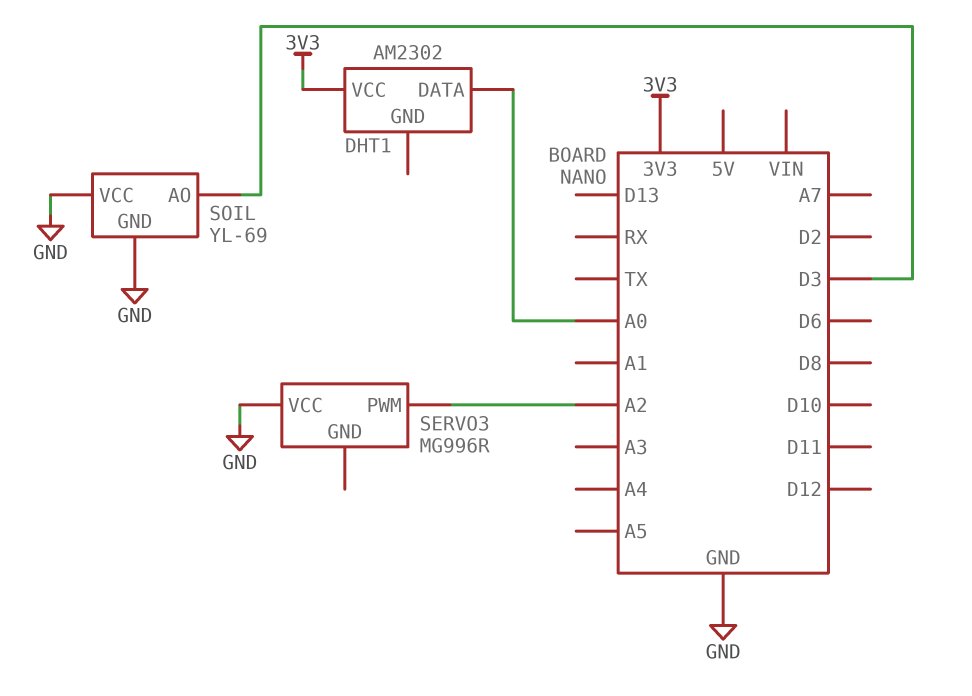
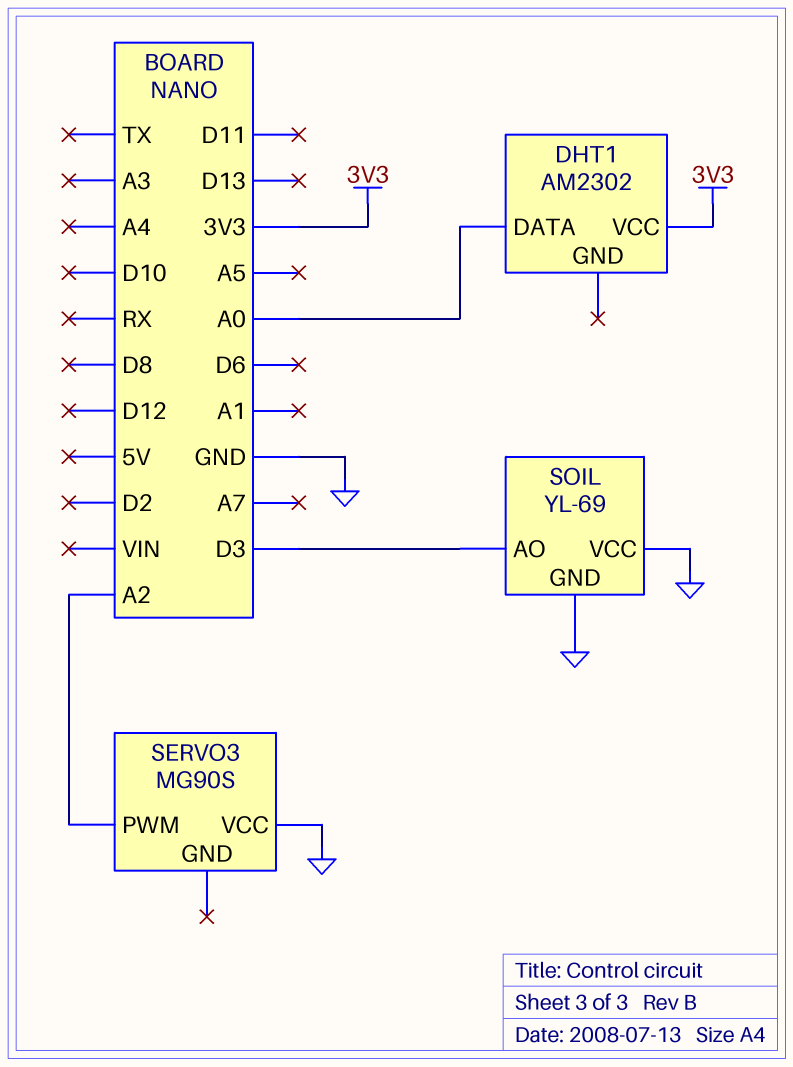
SERVO3: MG996R -> MG90S

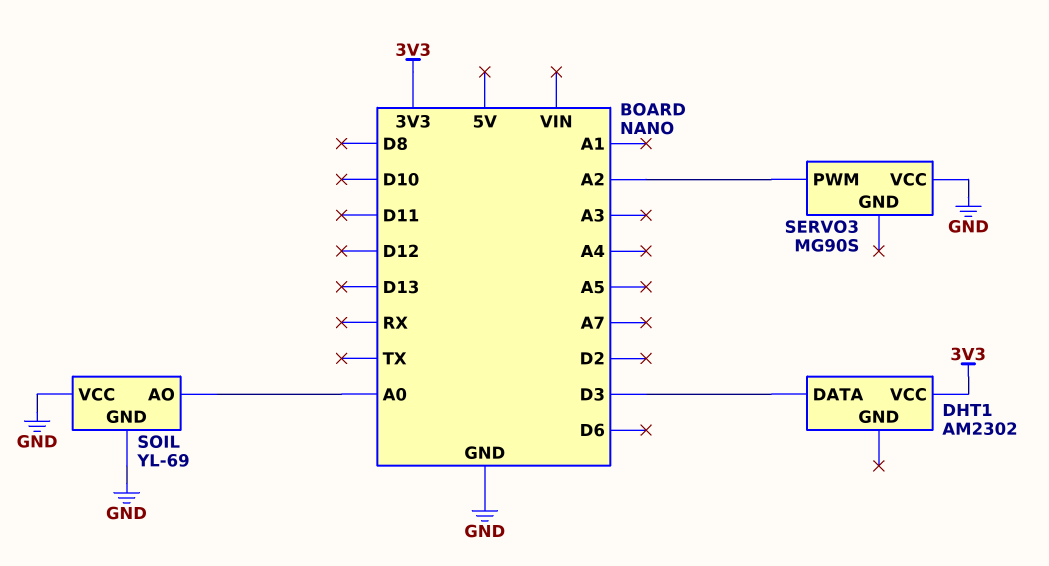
DHT1 pin DATA: A0 -> D3
SOIL pin AO: D3 -> A0

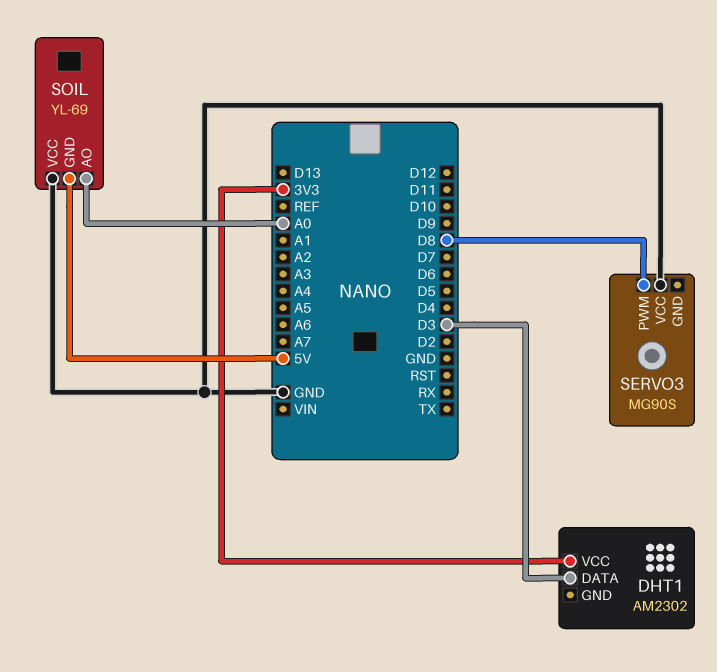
SERVO3 pin PWM: A2 -> D8
SOIL pin GND: GND -> 5V

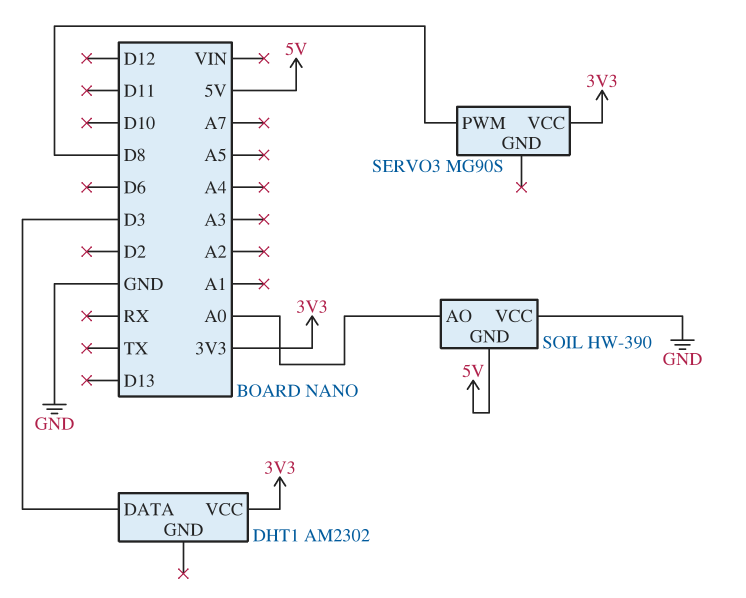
SERVO3 pin VCC: GND -> 3V3
SOIL: YL-69 -> HW-390

